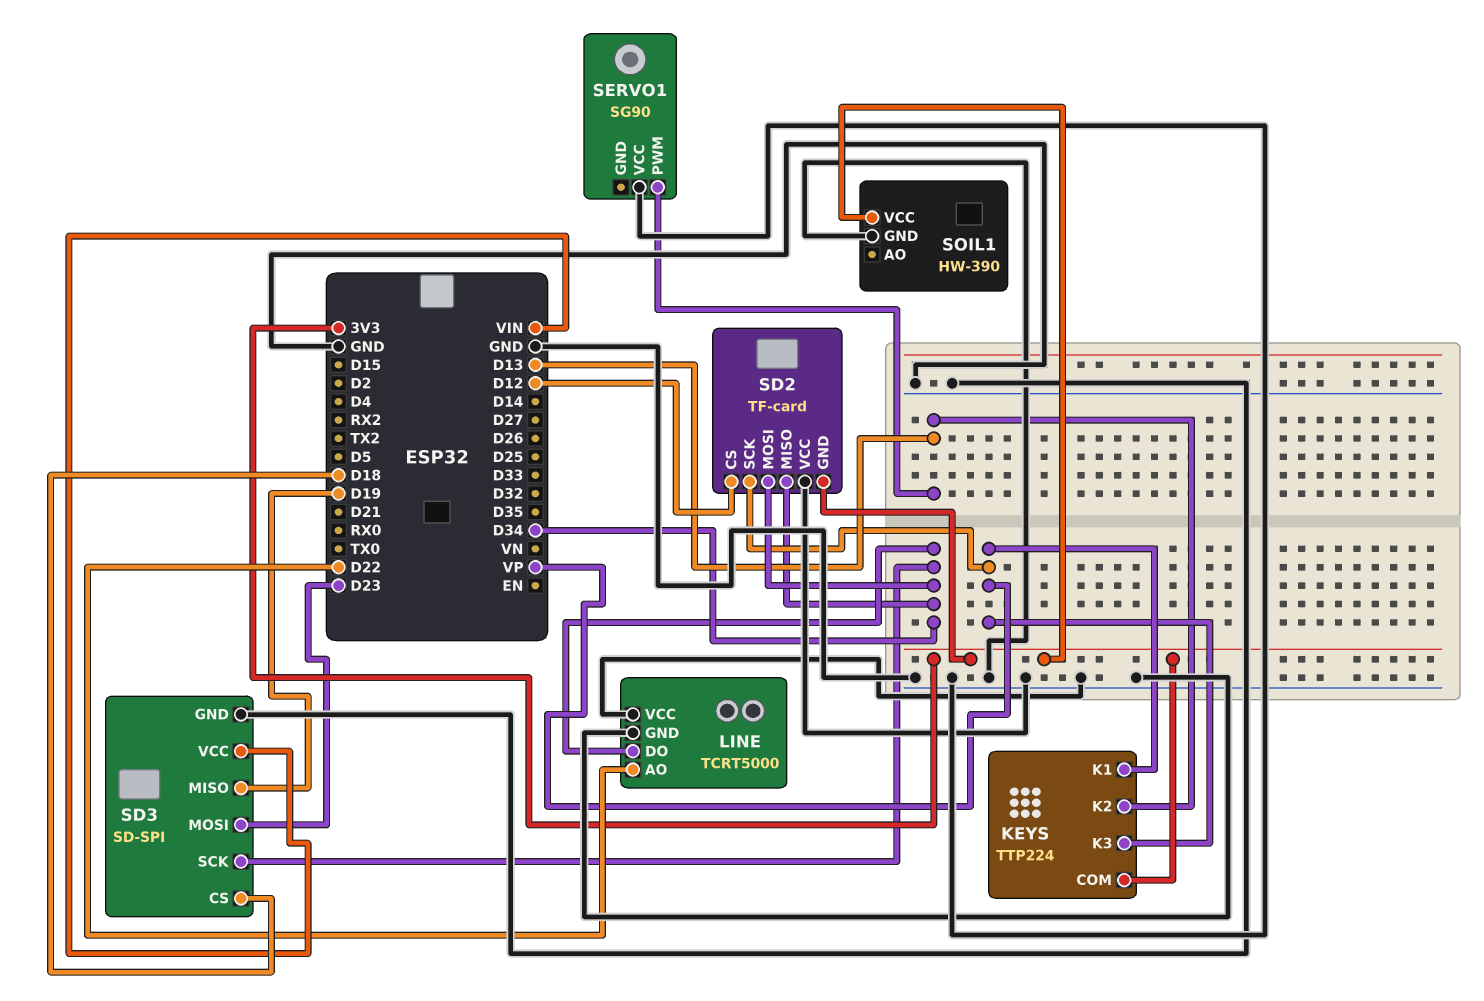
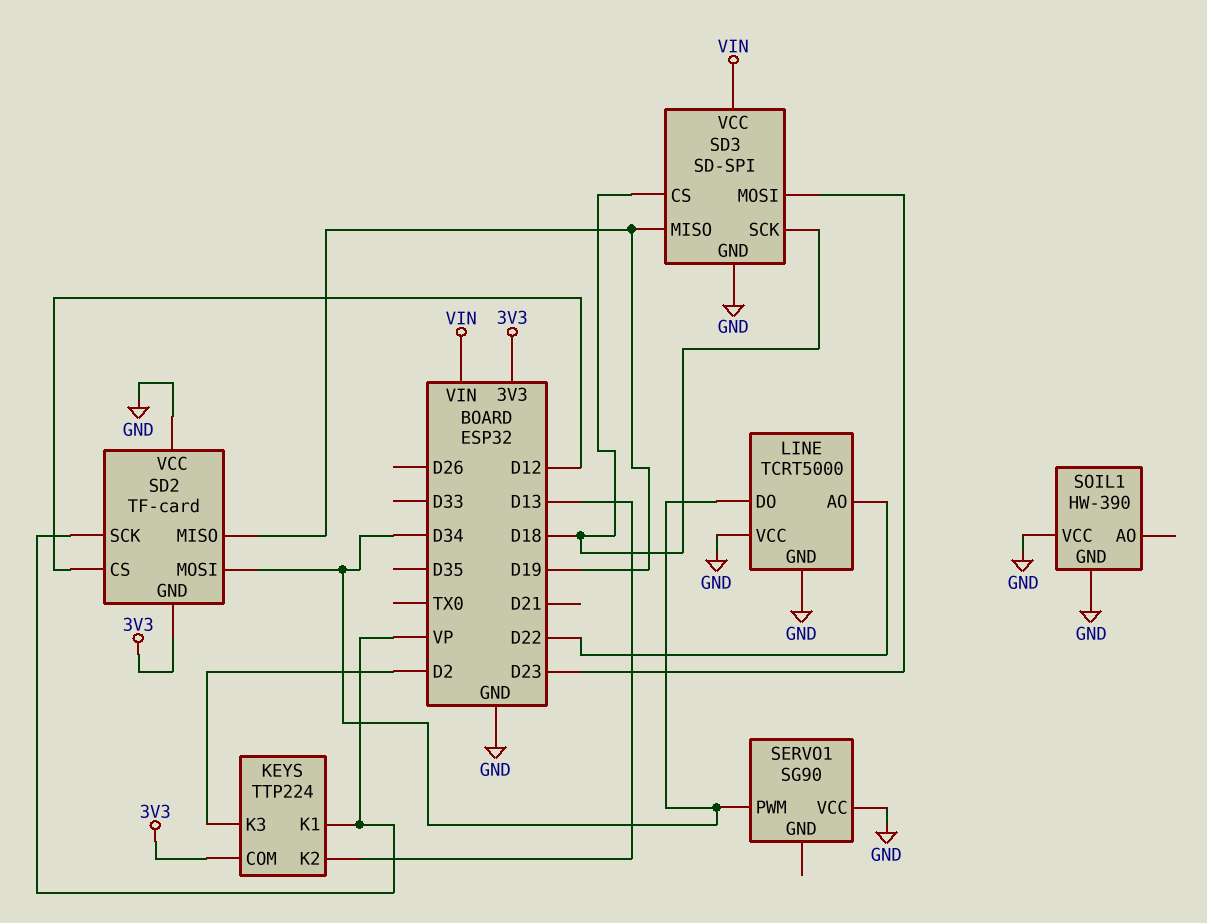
KEYS pin K3: VP -> D2
SD2 pin MISO: D34 -> D19
SD3 pin SCK: D34 -> D18
SERVO1 pin PWM: D13 -> D34
SOIL1 pin VCC: 3V3 -> GND

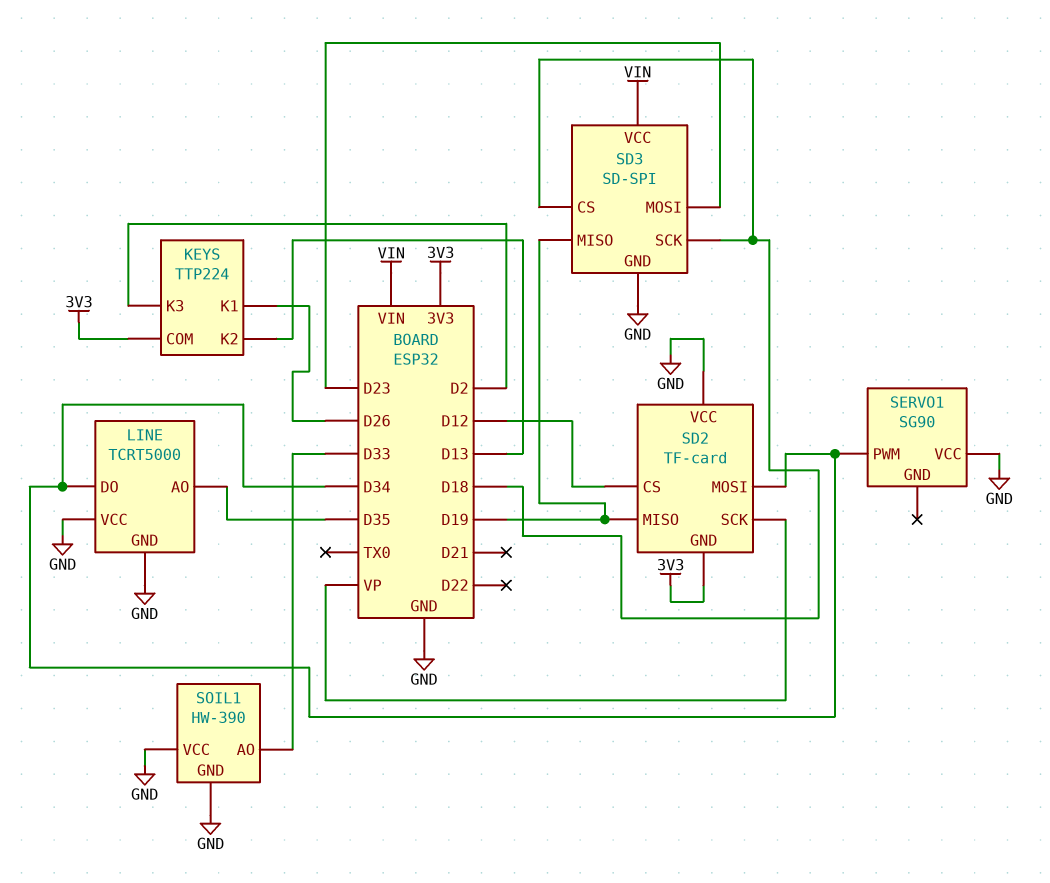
KEYS pin K1: VP -> D26
LINE pin AO: D22 -> D35
SOIL1 pin AO: none -> D33

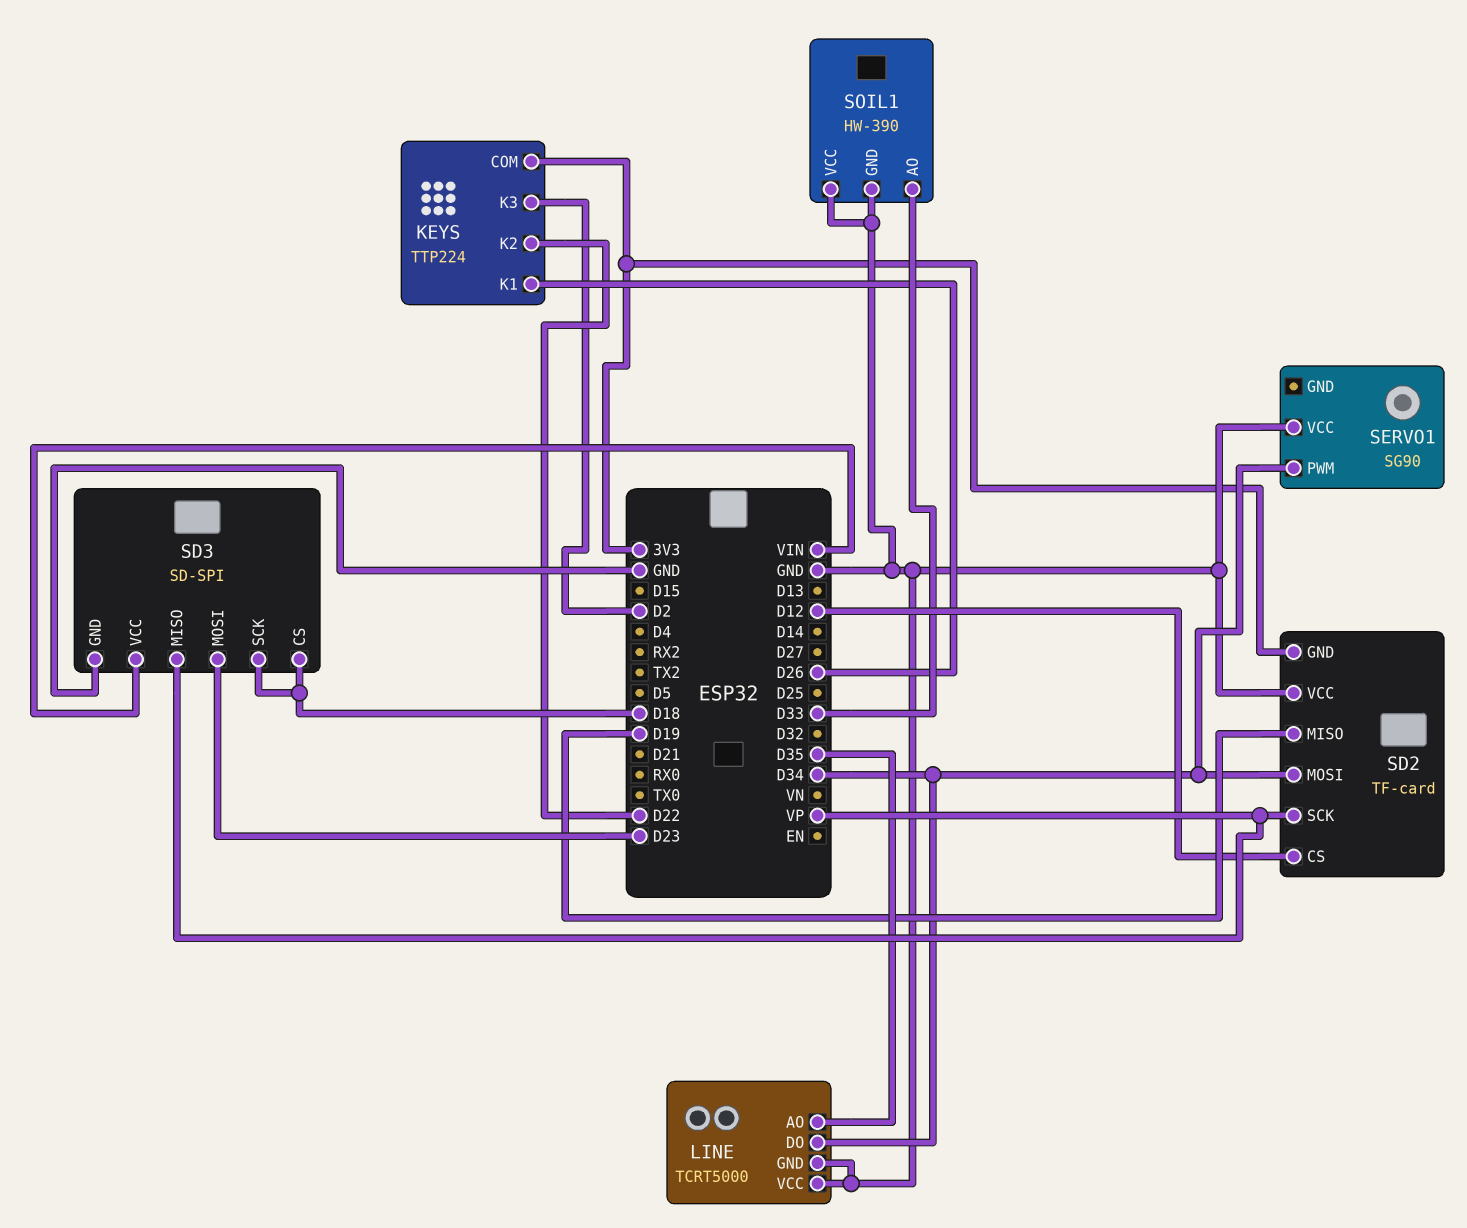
KEYS pin K2: D13 -> D22
SD3 pin MISO: D19 -> VP

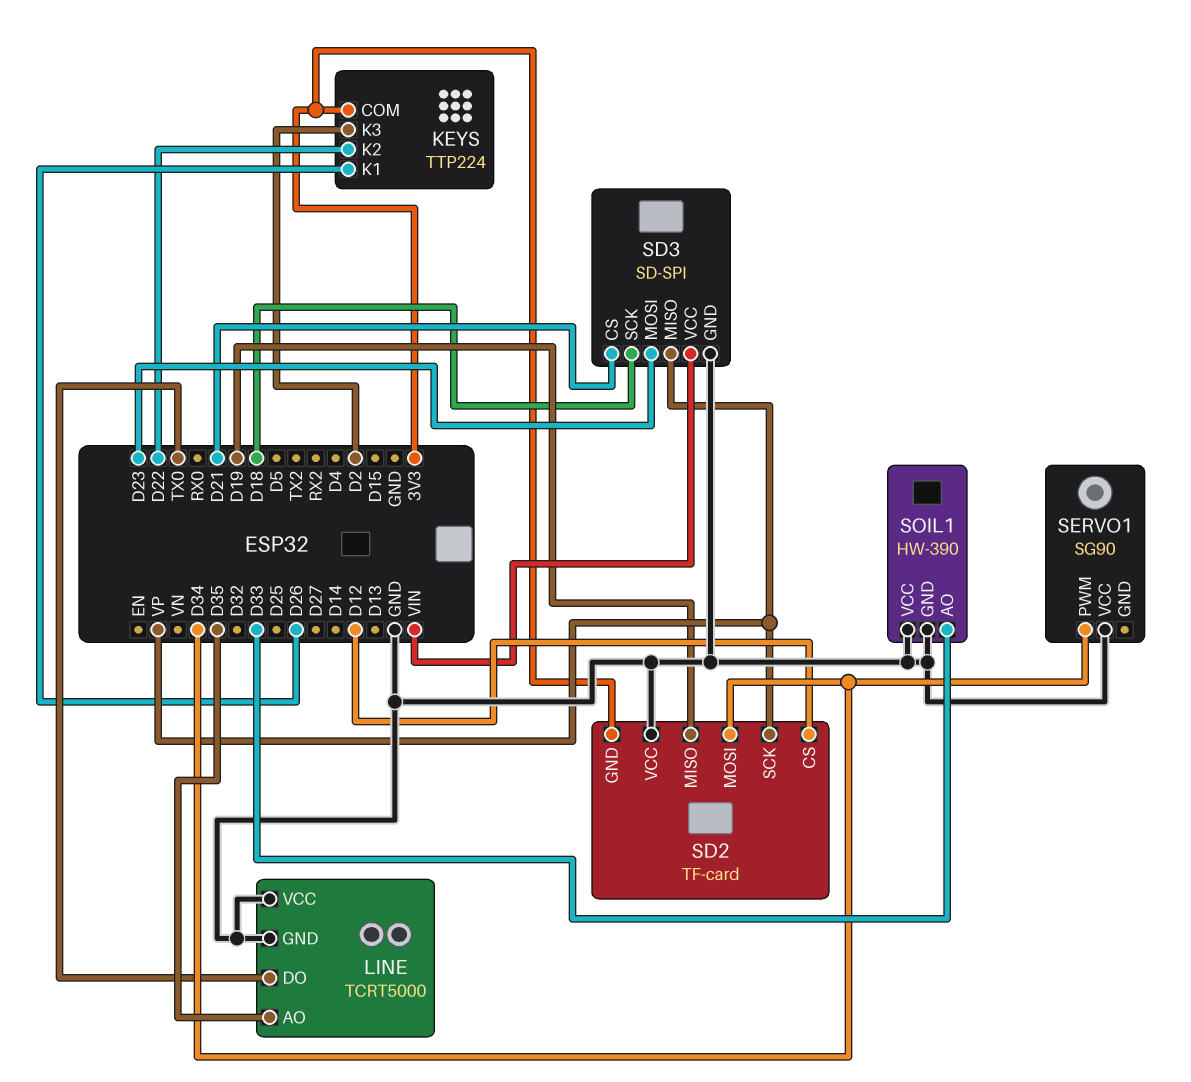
LINE pin DO: D34 -> TX0
SD3 pin CS: D18 -> D21

